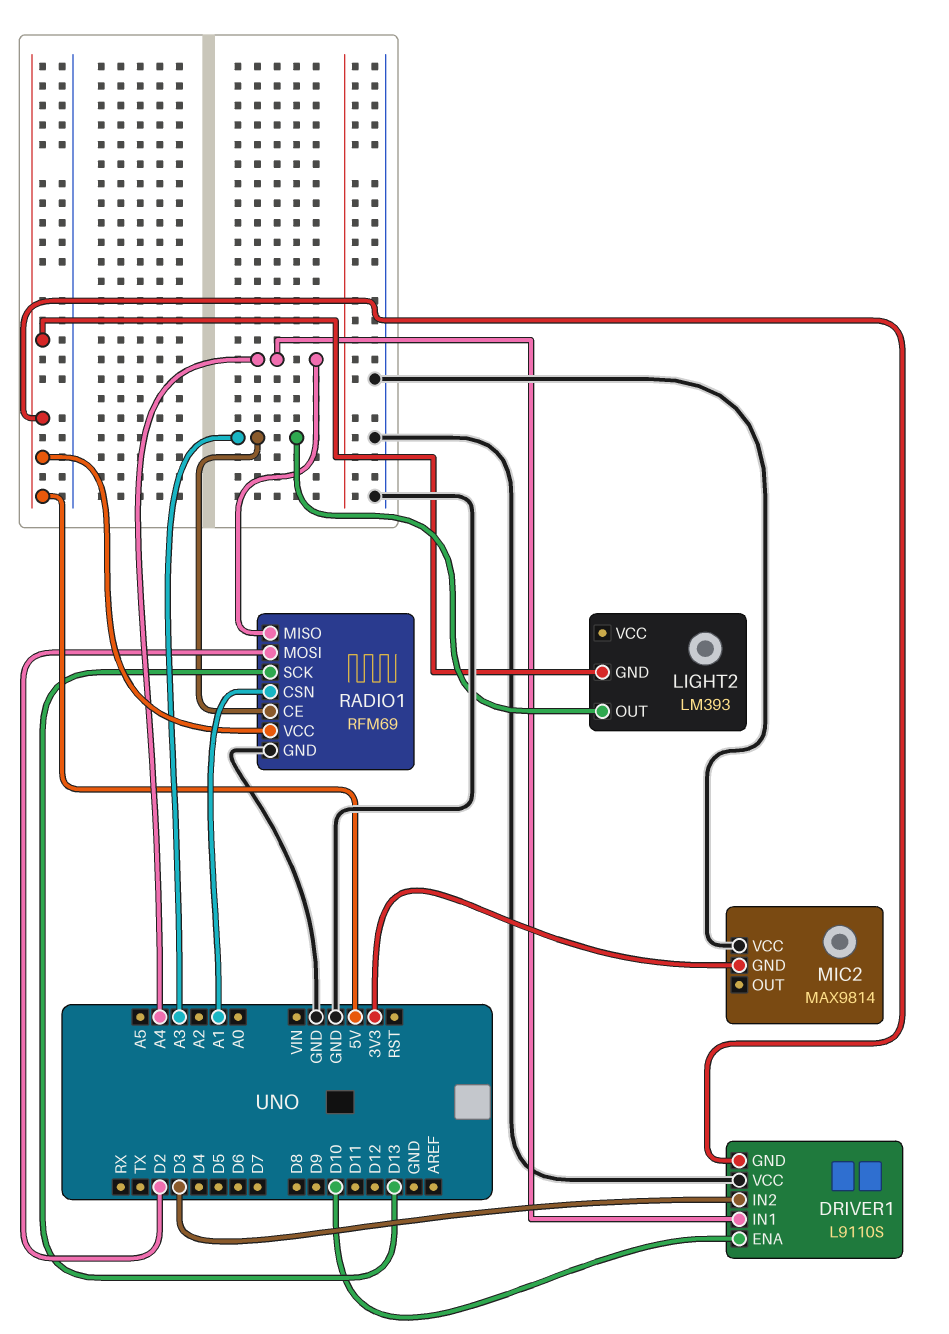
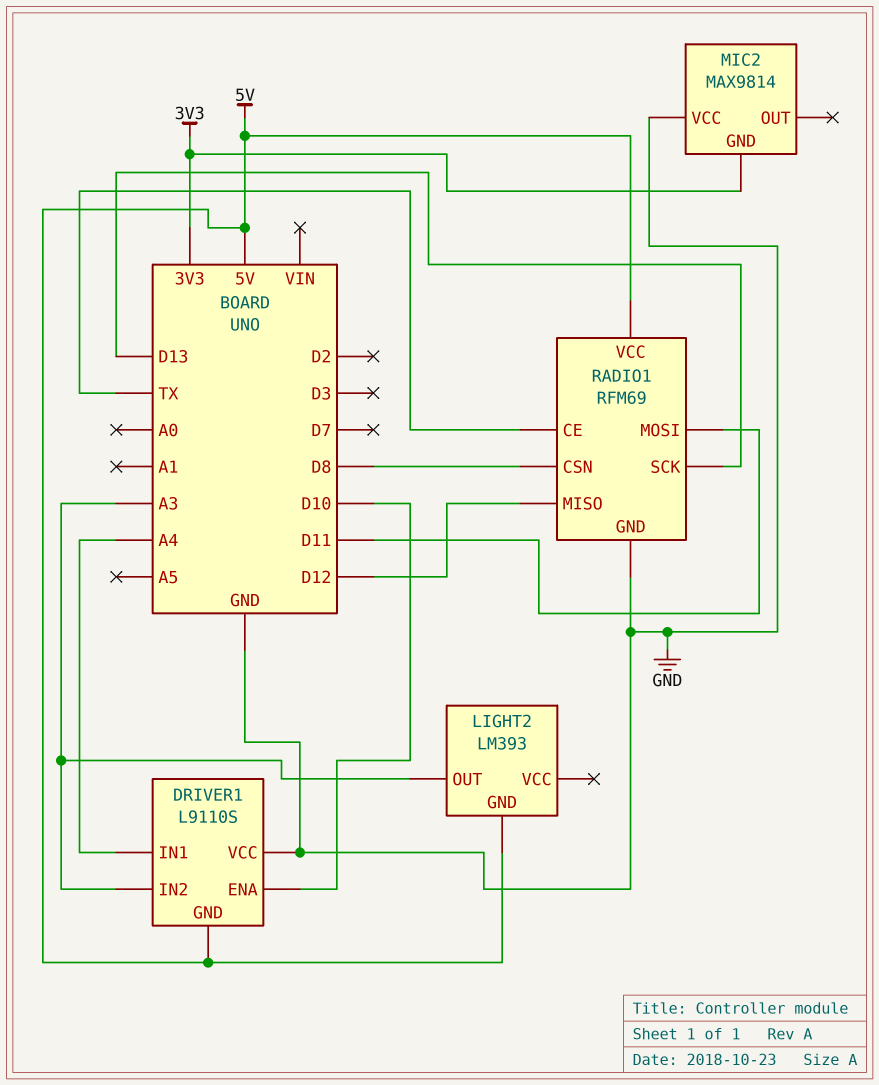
DRIVER1 pin IN2: D3 -> A3
RADIO1 pin CE: A3 -> TX
RADIO1 pin CSN: A1 -> D8
RADIO1 pin MISO: A4 -> D12
RADIO1 pin MOSI: D2 -> D11

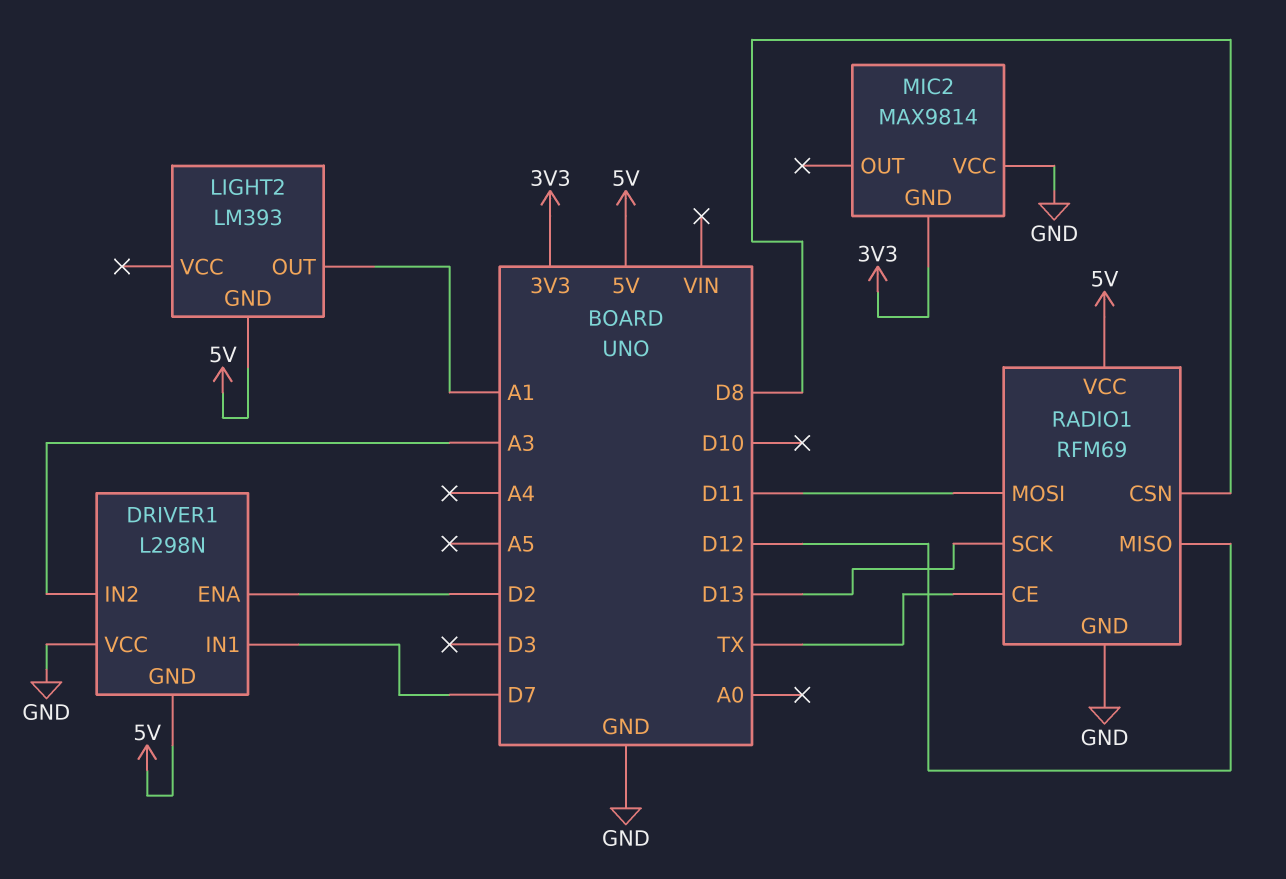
DRIVER1: L9110S -> L298N
DRIVER1 pin ENA: D10 -> D2
DRIVER1 pin IN1: A4 -> D7
LIGHT2 pin OUT: A3 -> A1

